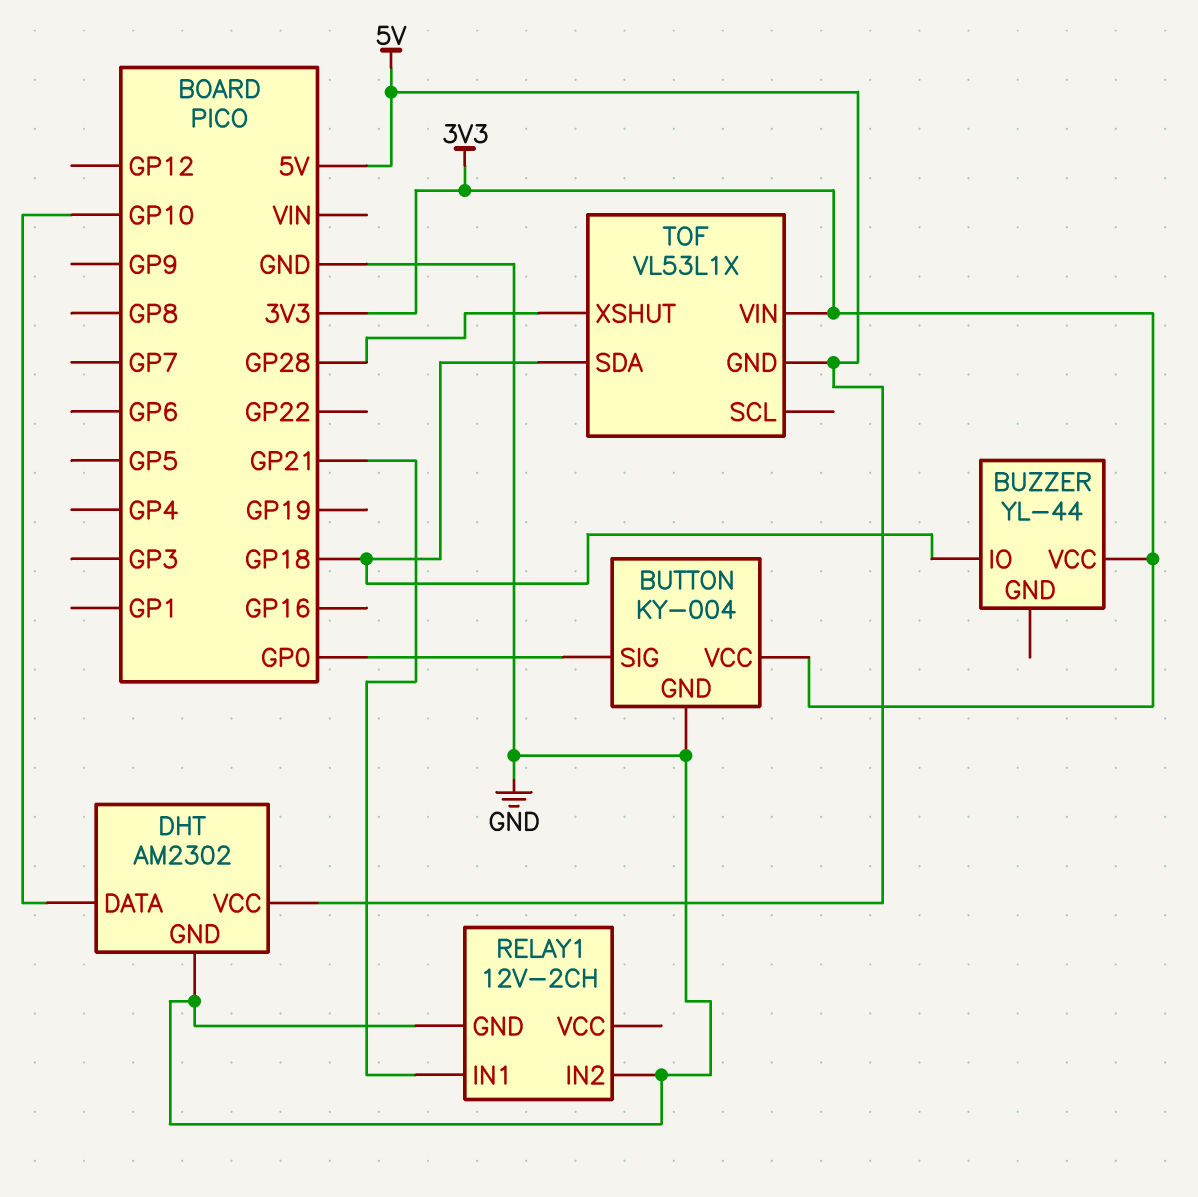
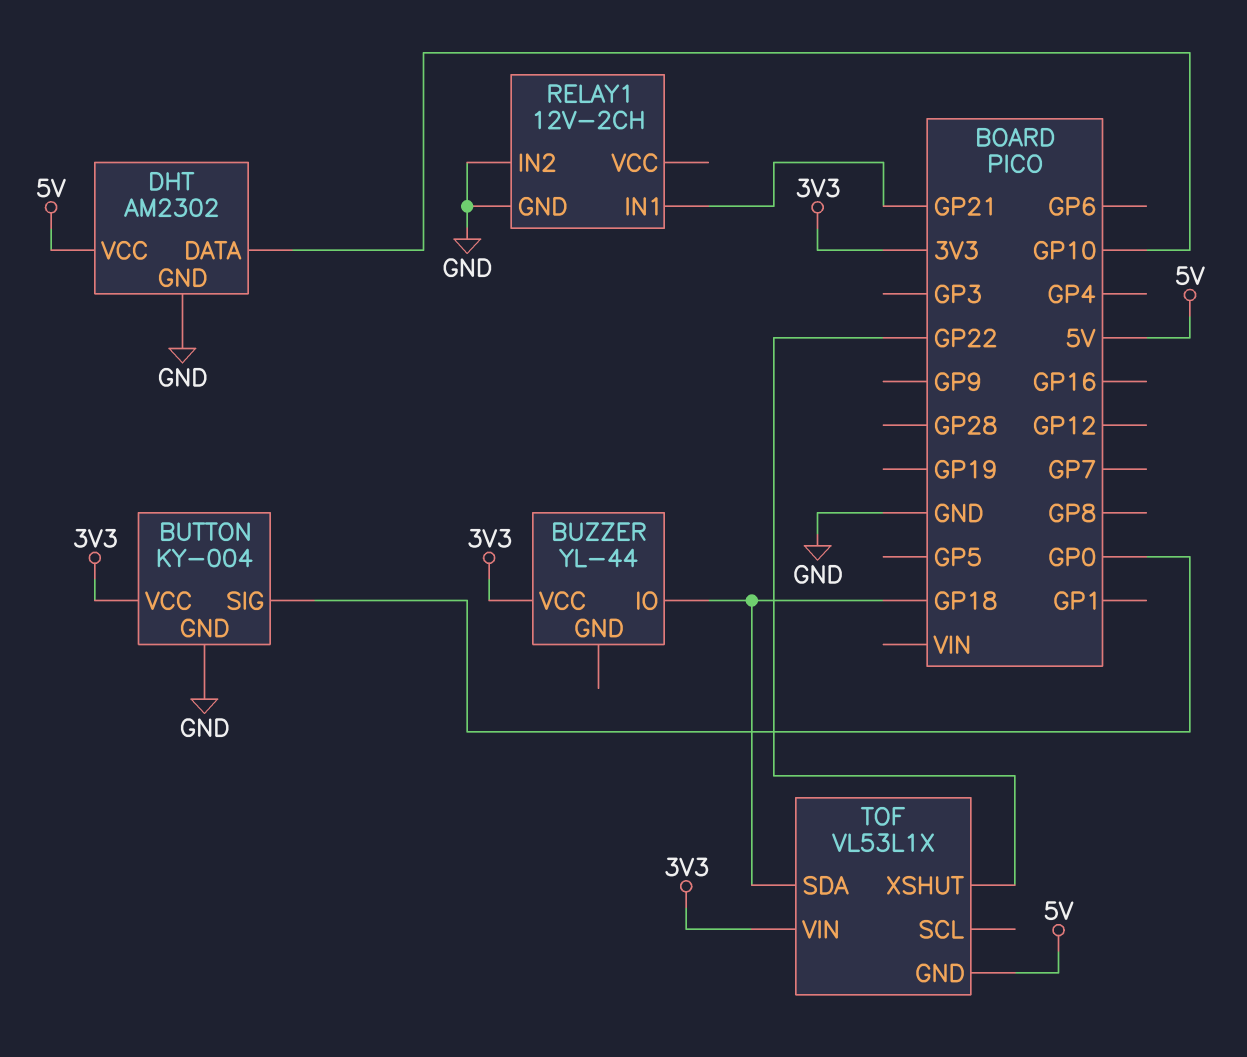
TOF pin XSHUT: GP28 -> GP22

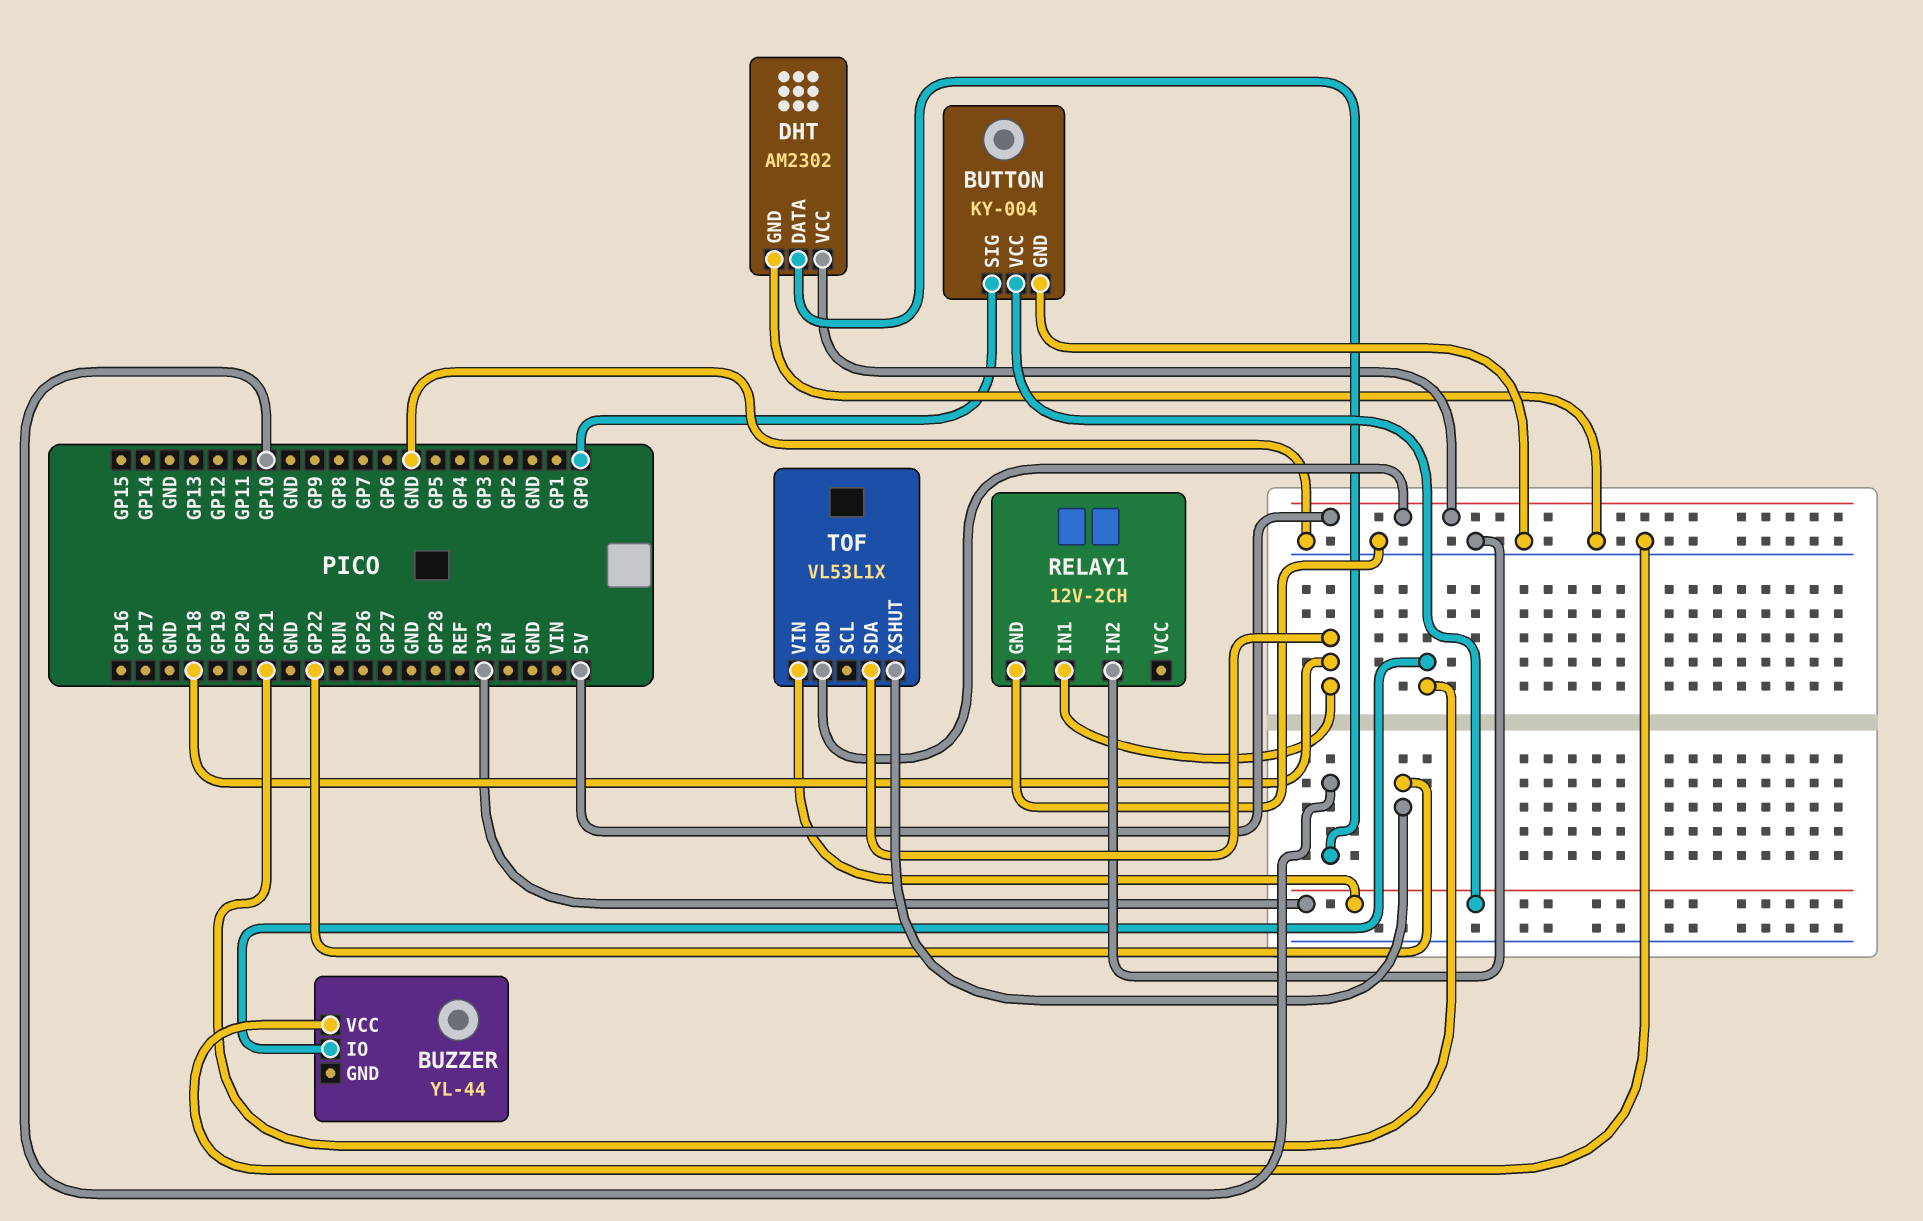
BUZZER pin IO: GP18 -> GP21
BUZZER pin VCC: 3V3 -> GND
RELAY1 pin IN1: GP21 -> GP18

